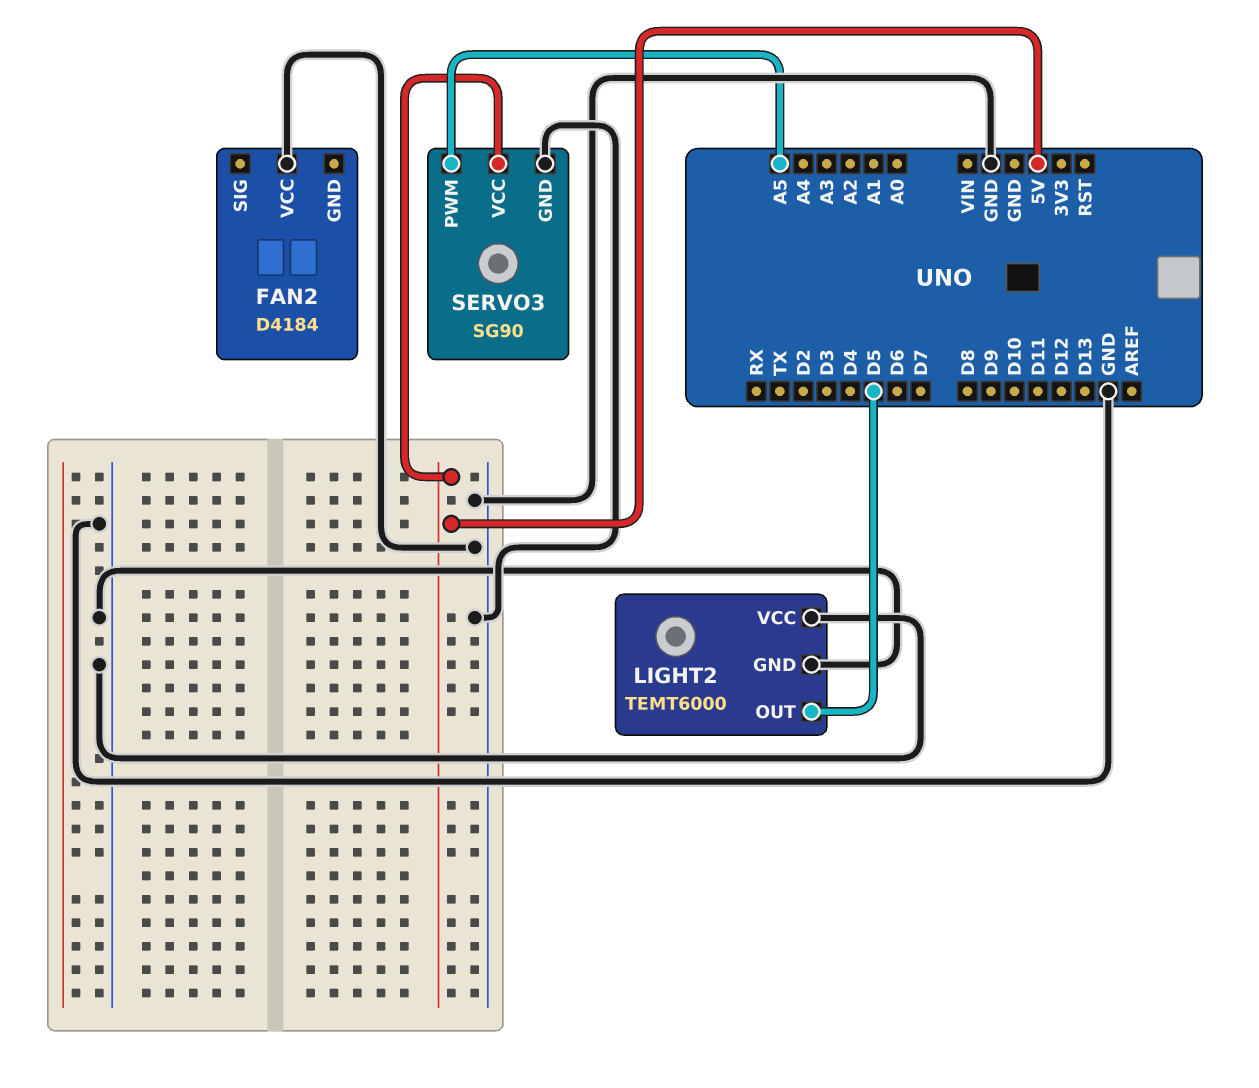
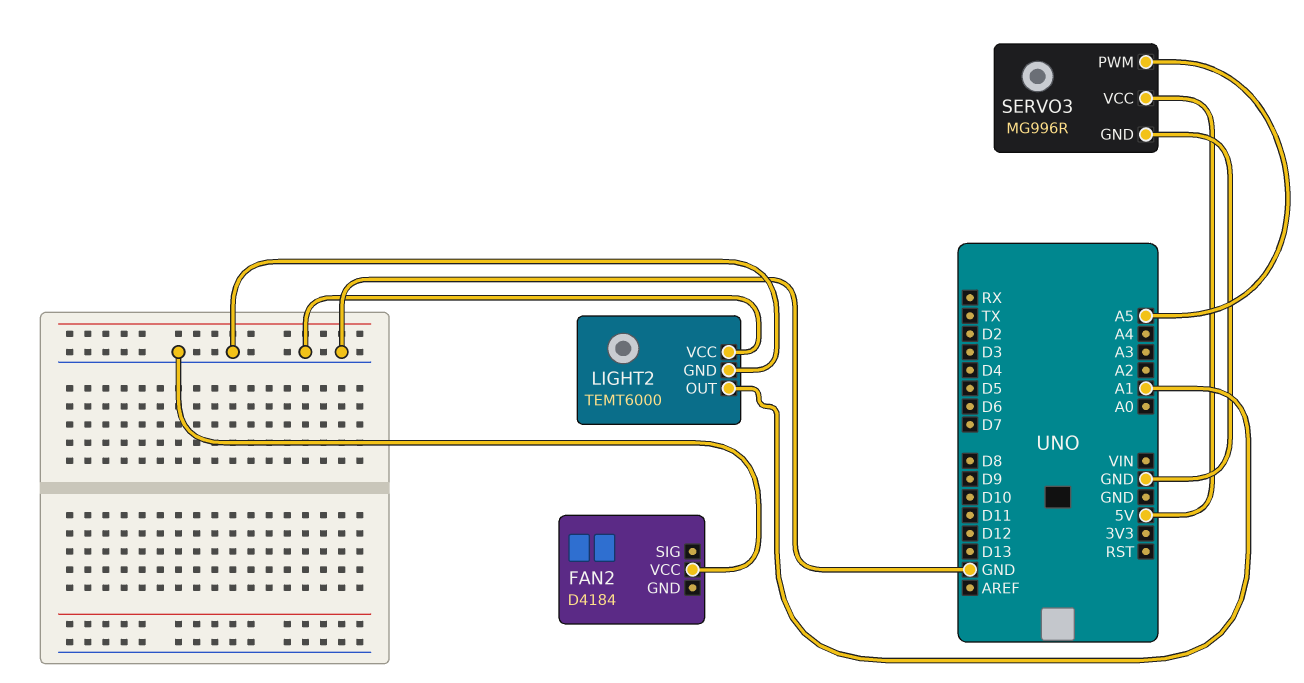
LIGHT2 pin OUT: D5 -> A1
SERVO3: SG90 -> MG996R

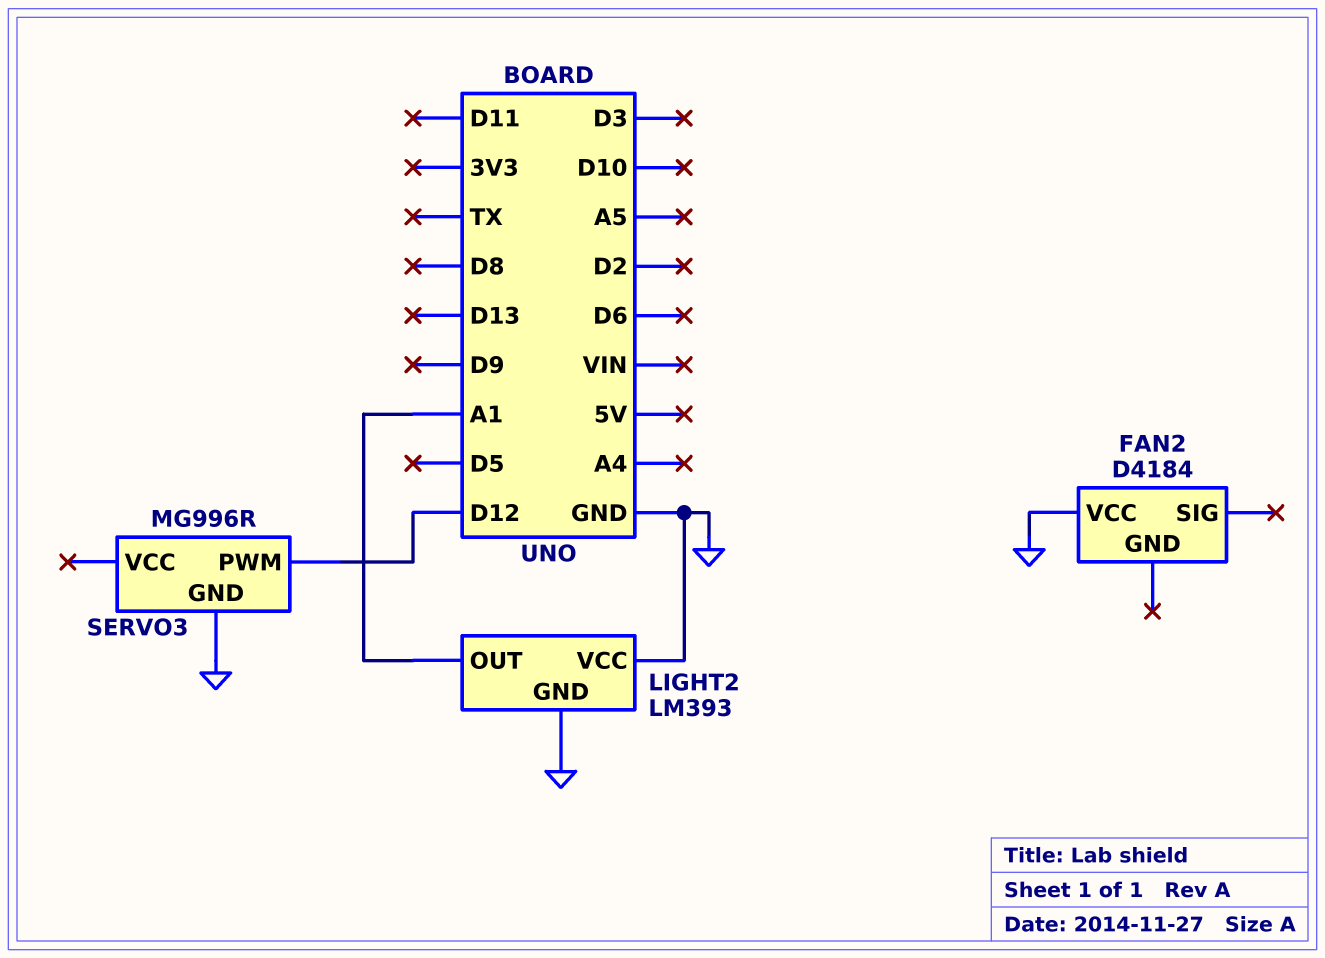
LIGHT2: TEMT6000 -> LM393
SERVO3 pin PWM: A5 -> D12
SERVO3 pin VCC: 5V -> none

